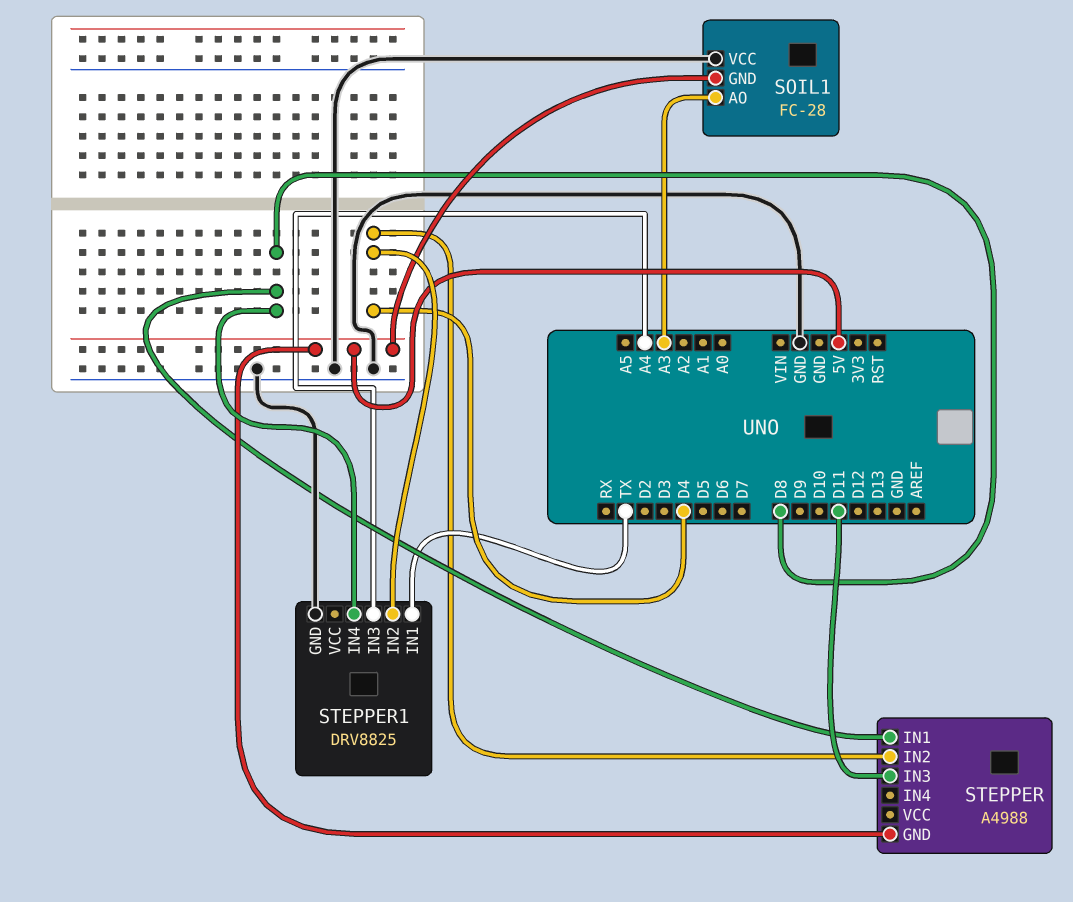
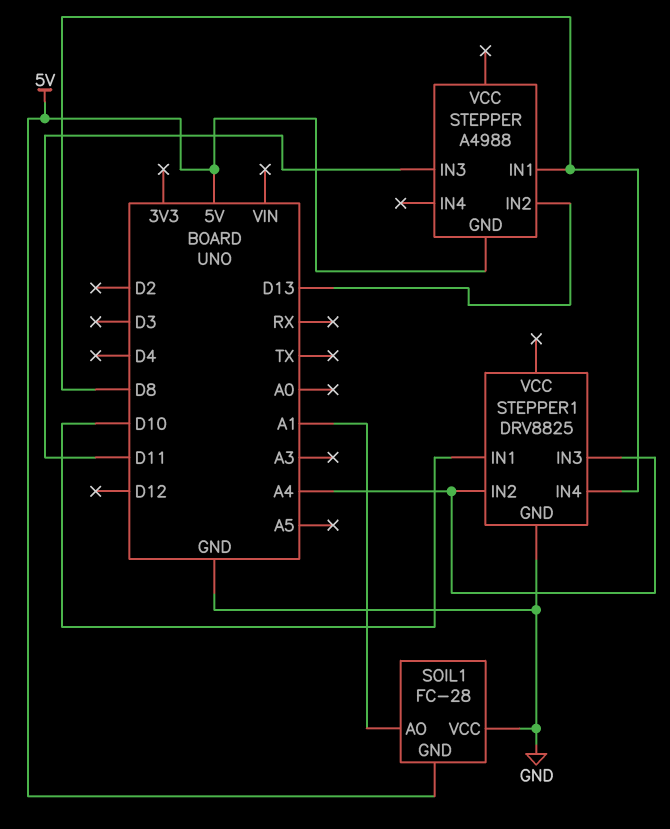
SOIL1 pin AO: A3 -> A1
STEPPER pin IN2: D4 -> D13
STEPPER1 pin IN1: TX -> D10
STEPPER1 pin IN2: D4 -> A4

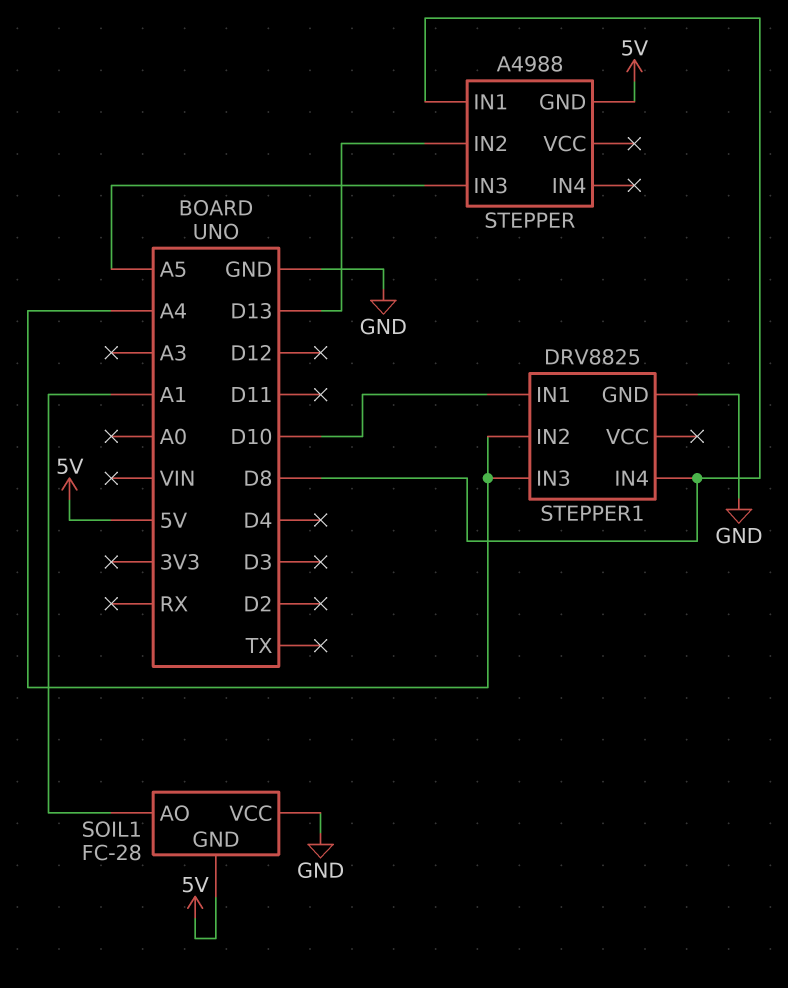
STEPPER pin IN3: D11 -> A5

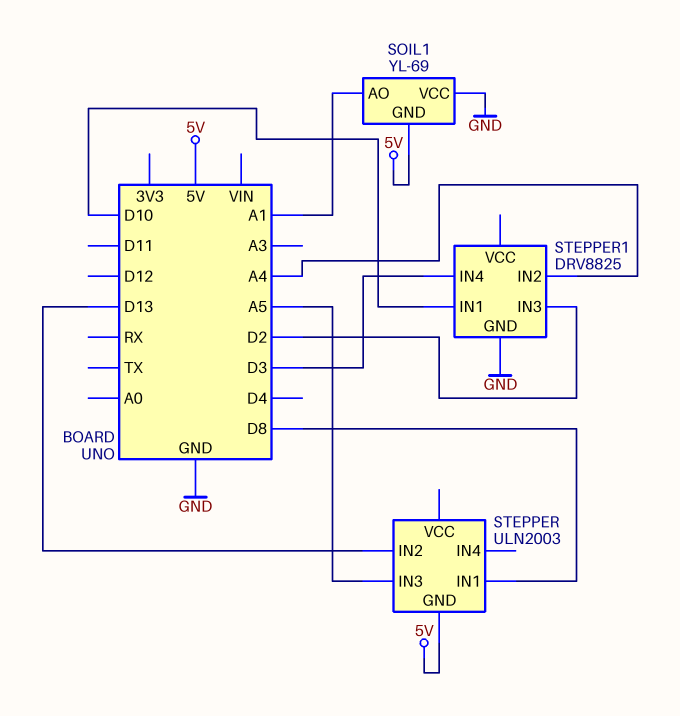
SOIL1: FC-28 -> YL-69
STEPPER: A4988 -> ULN2003
STEPPER1 pin IN3: A4 -> D2
STEPPER1 pin IN4: D8 -> D3

